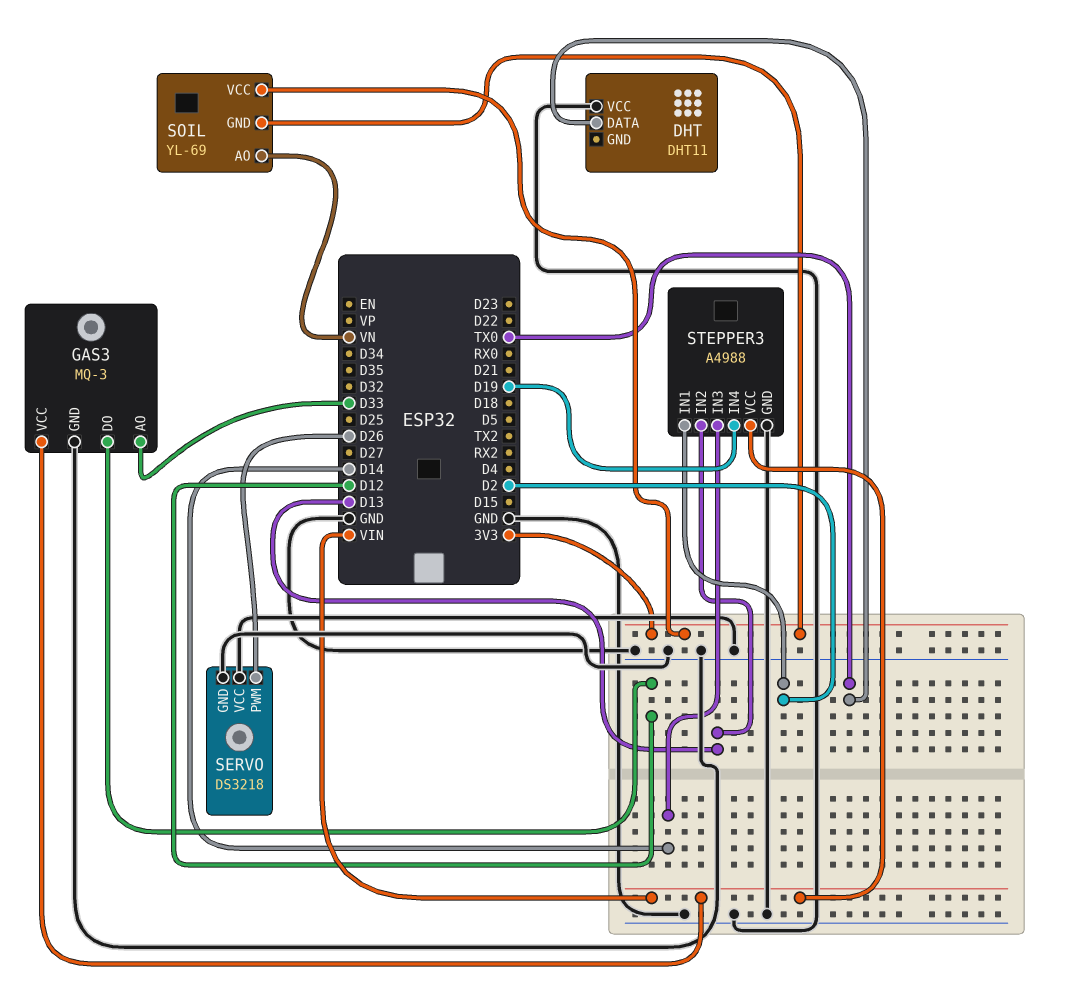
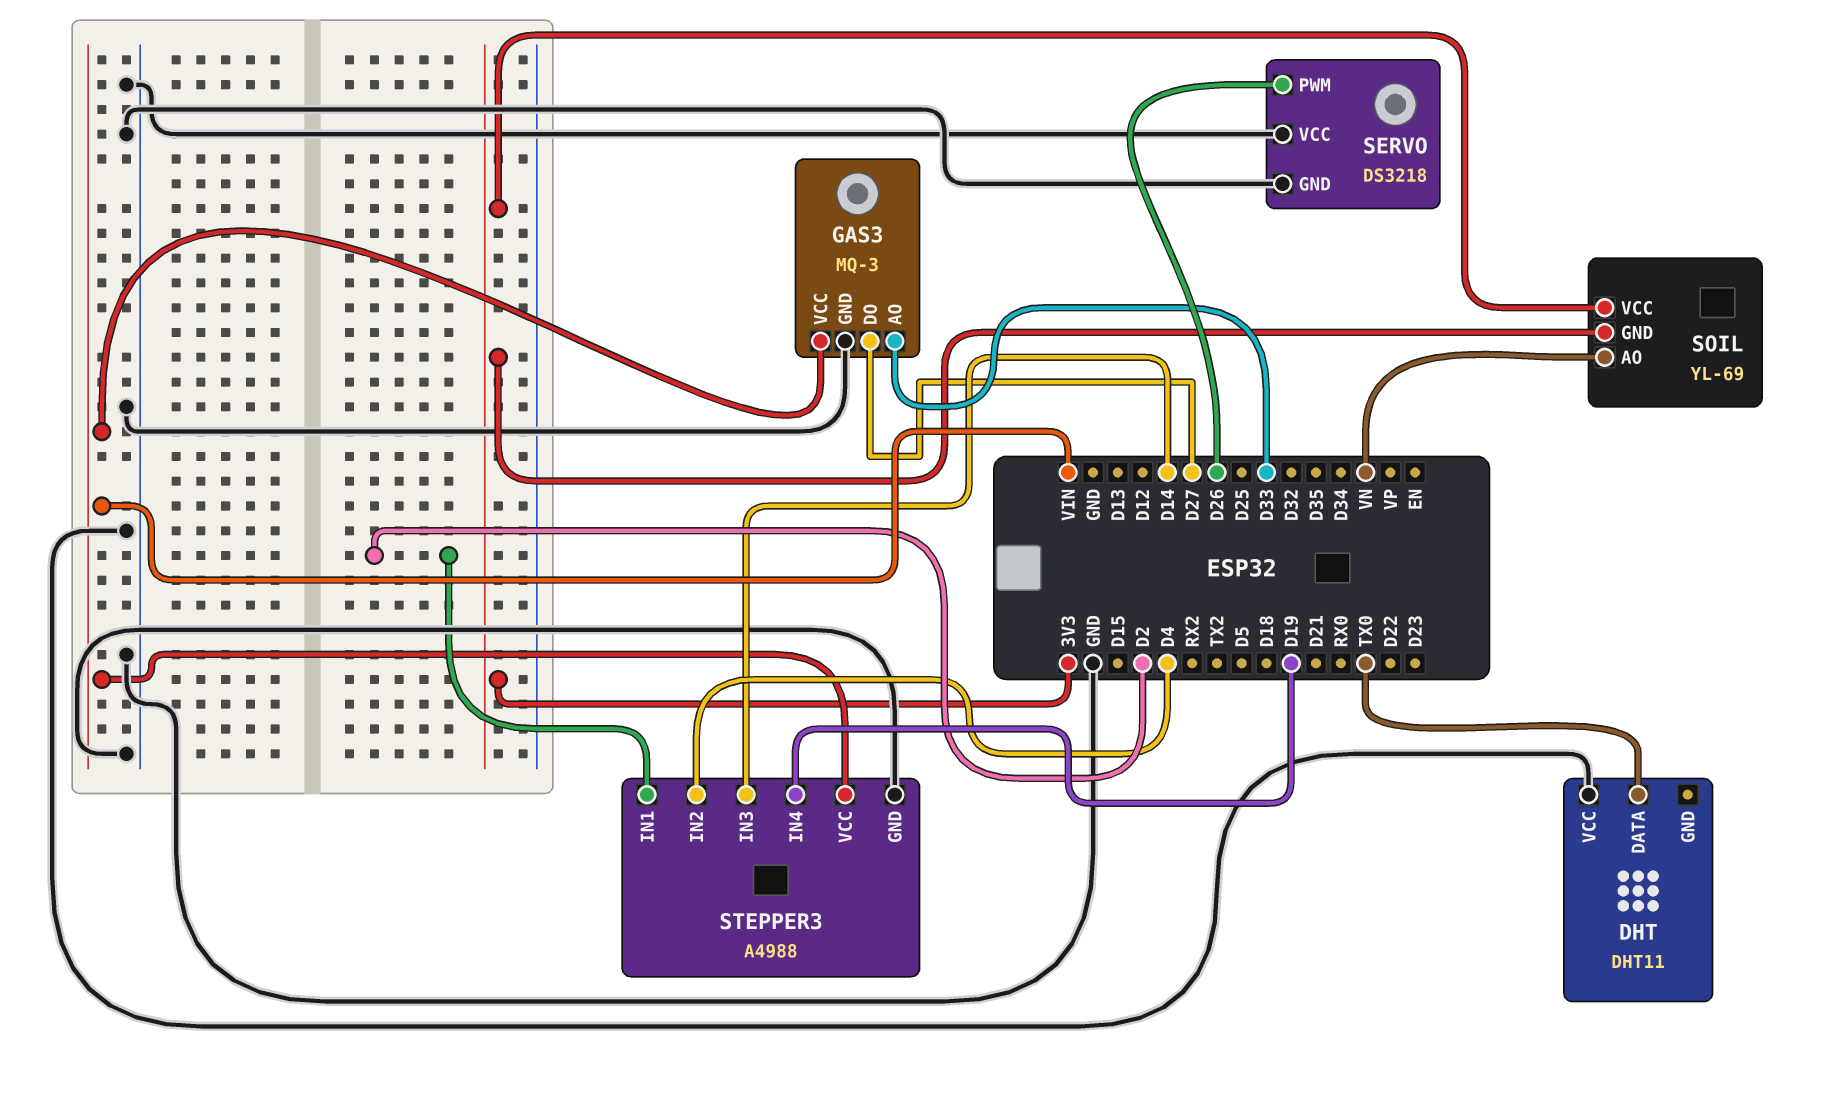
GAS3 pin DO: D12 -> D27
STEPPER3 pin IN2: D13 -> D4

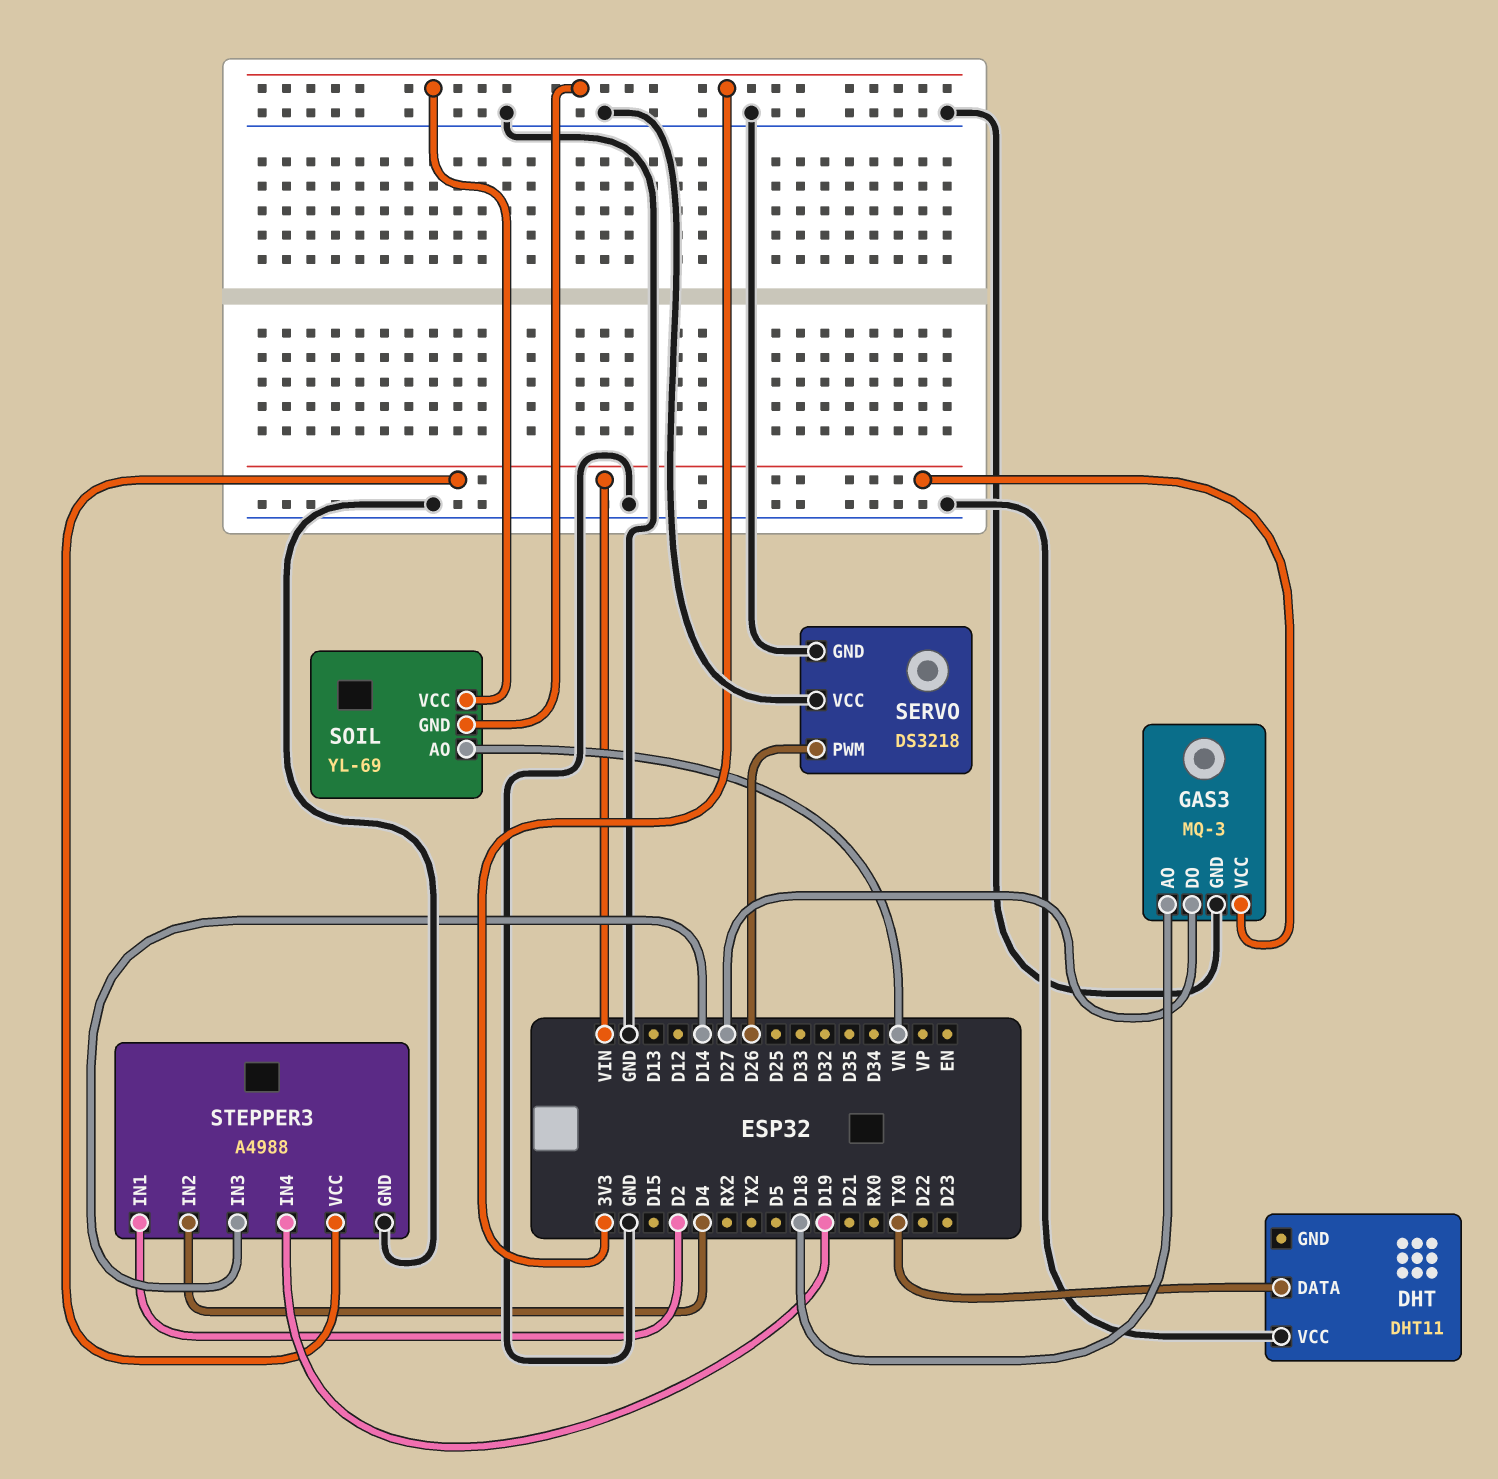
GAS3 pin AO: D33 -> D18

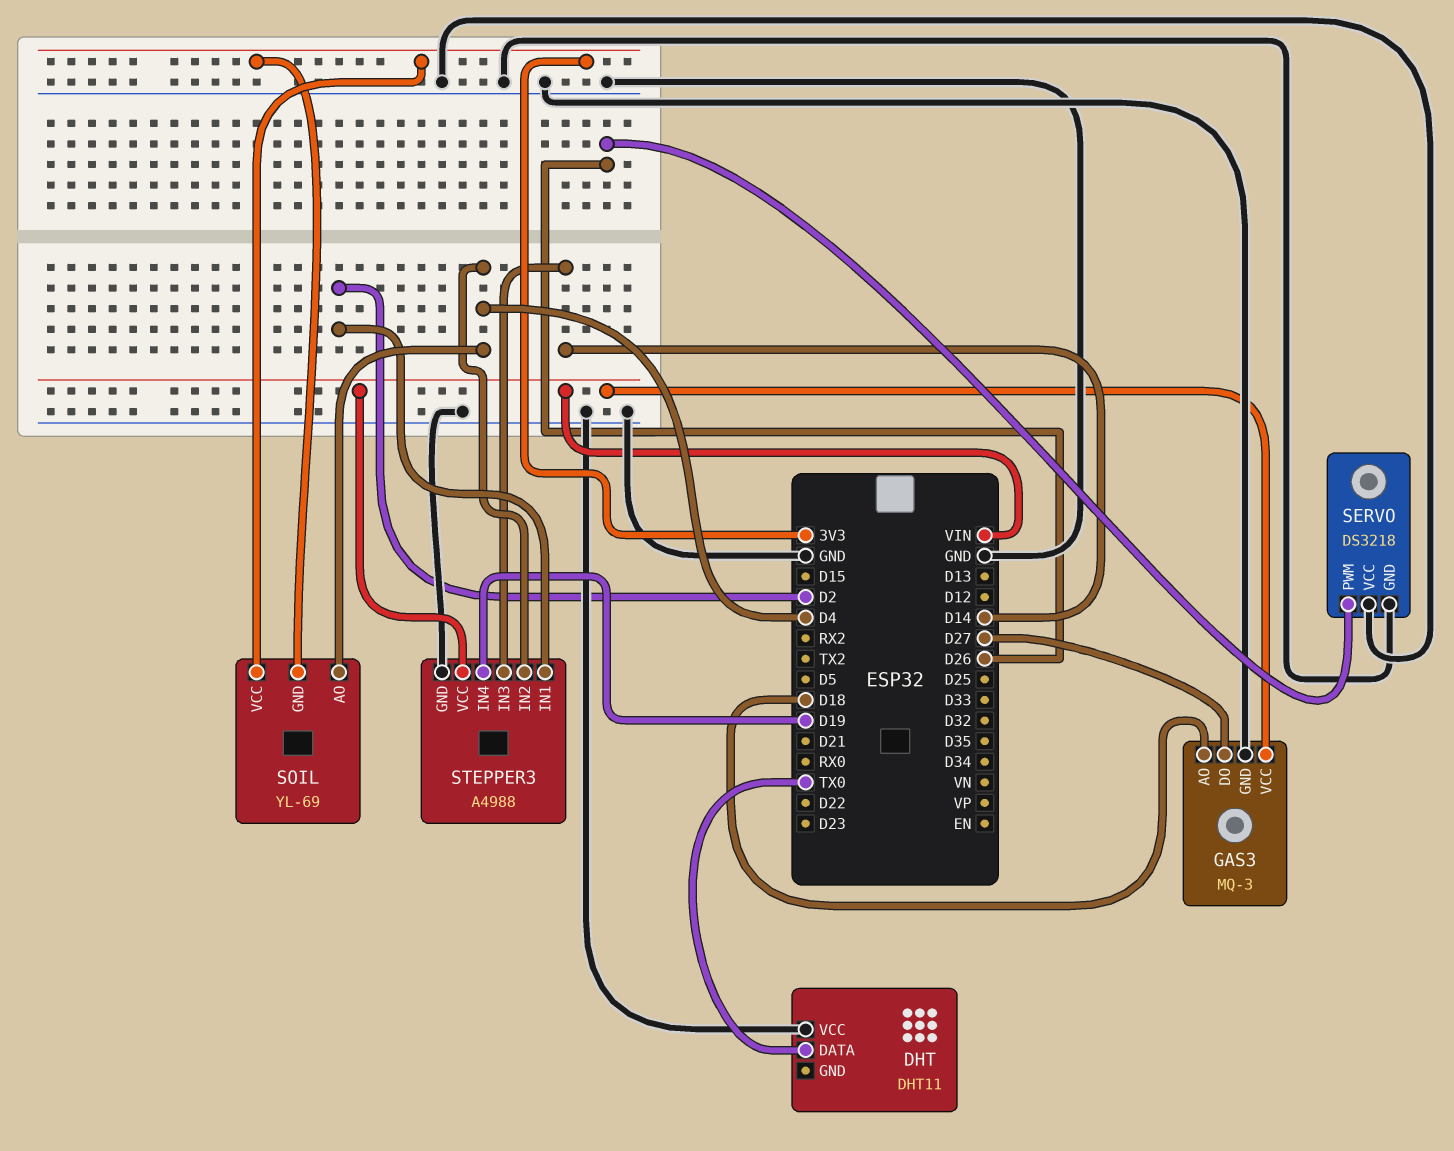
SOIL pin AO: VN -> D4

